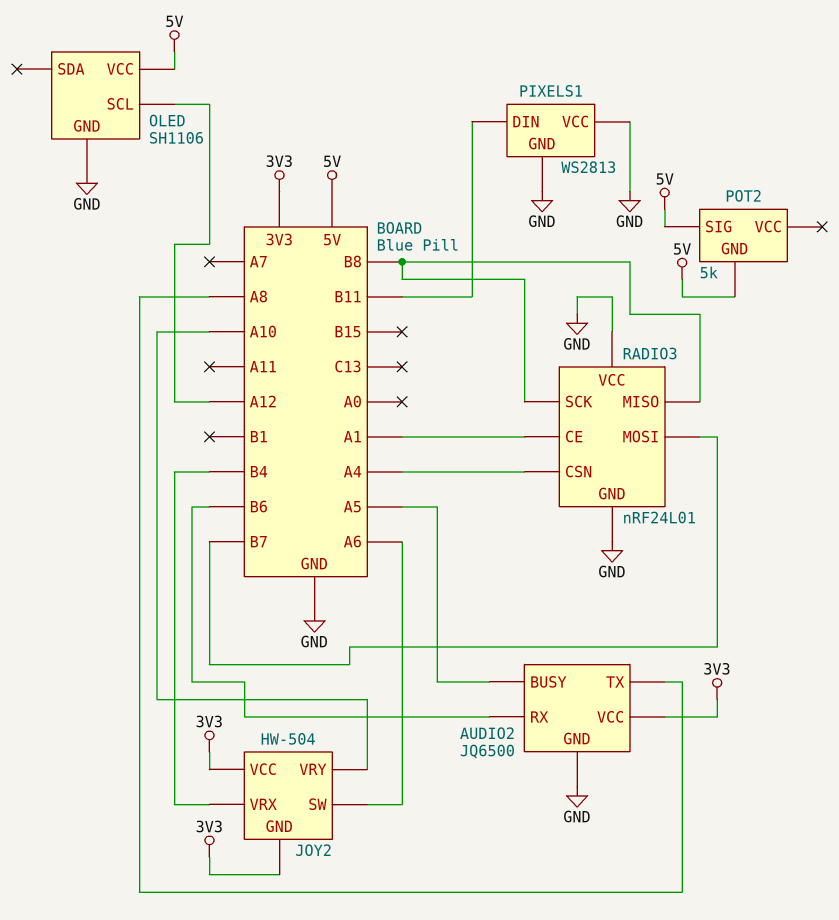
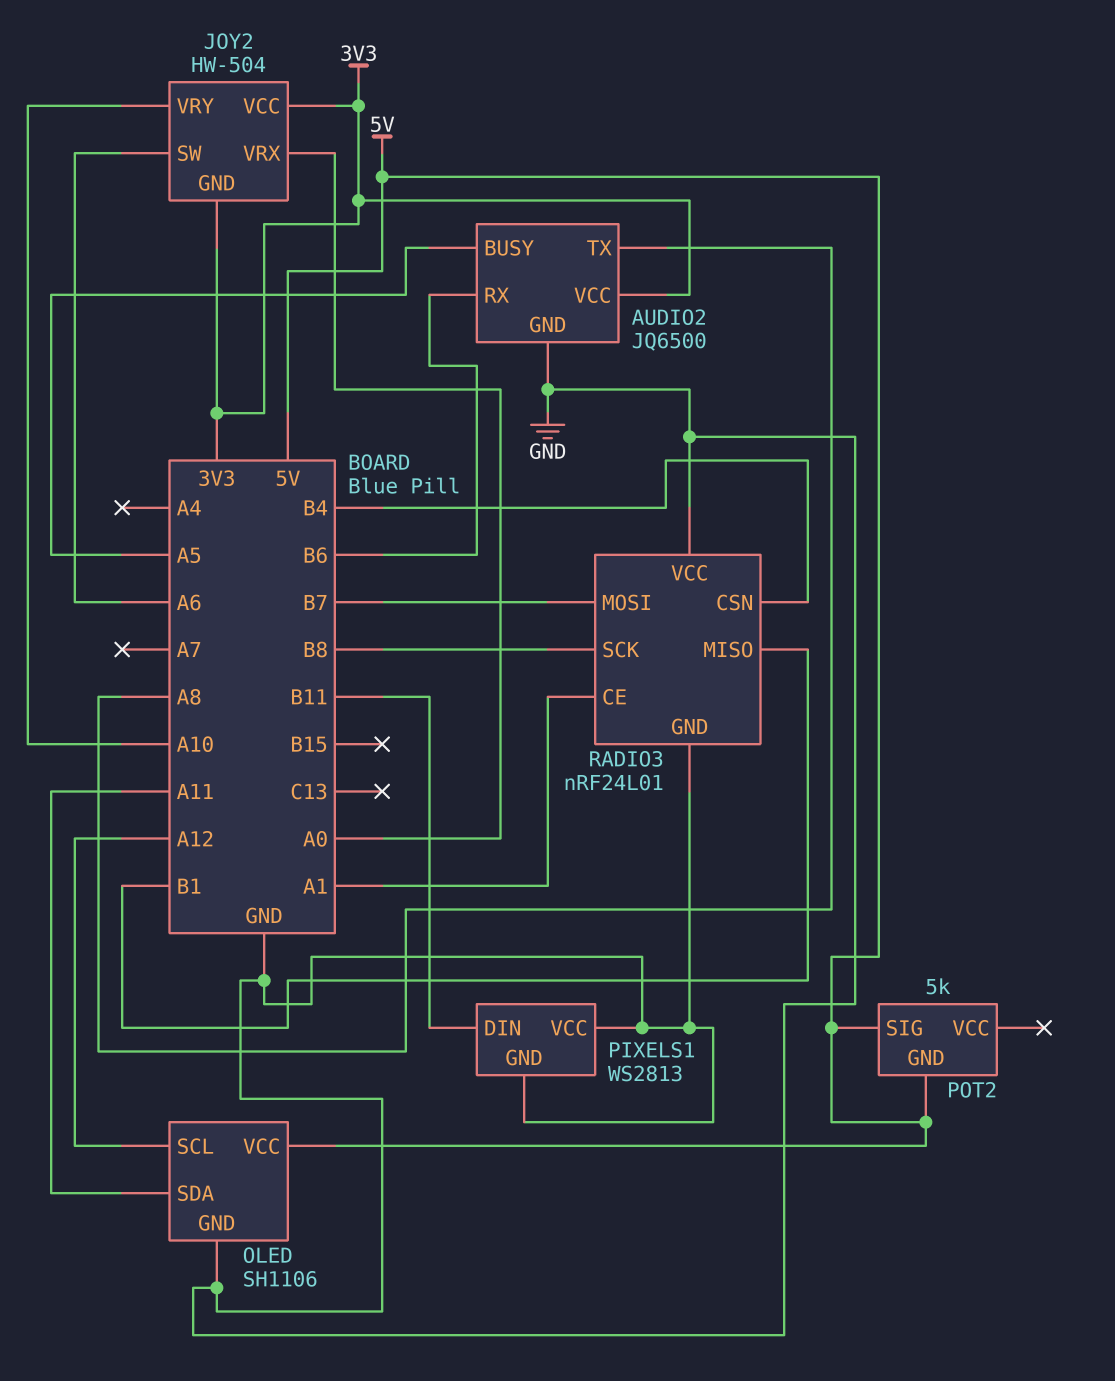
JOY2 pin VRX: B4 -> A0
OLED pin SDA: none -> A11
RADIO3 pin CSN: A4 -> B4
RADIO3 pin MISO: B8 -> B1

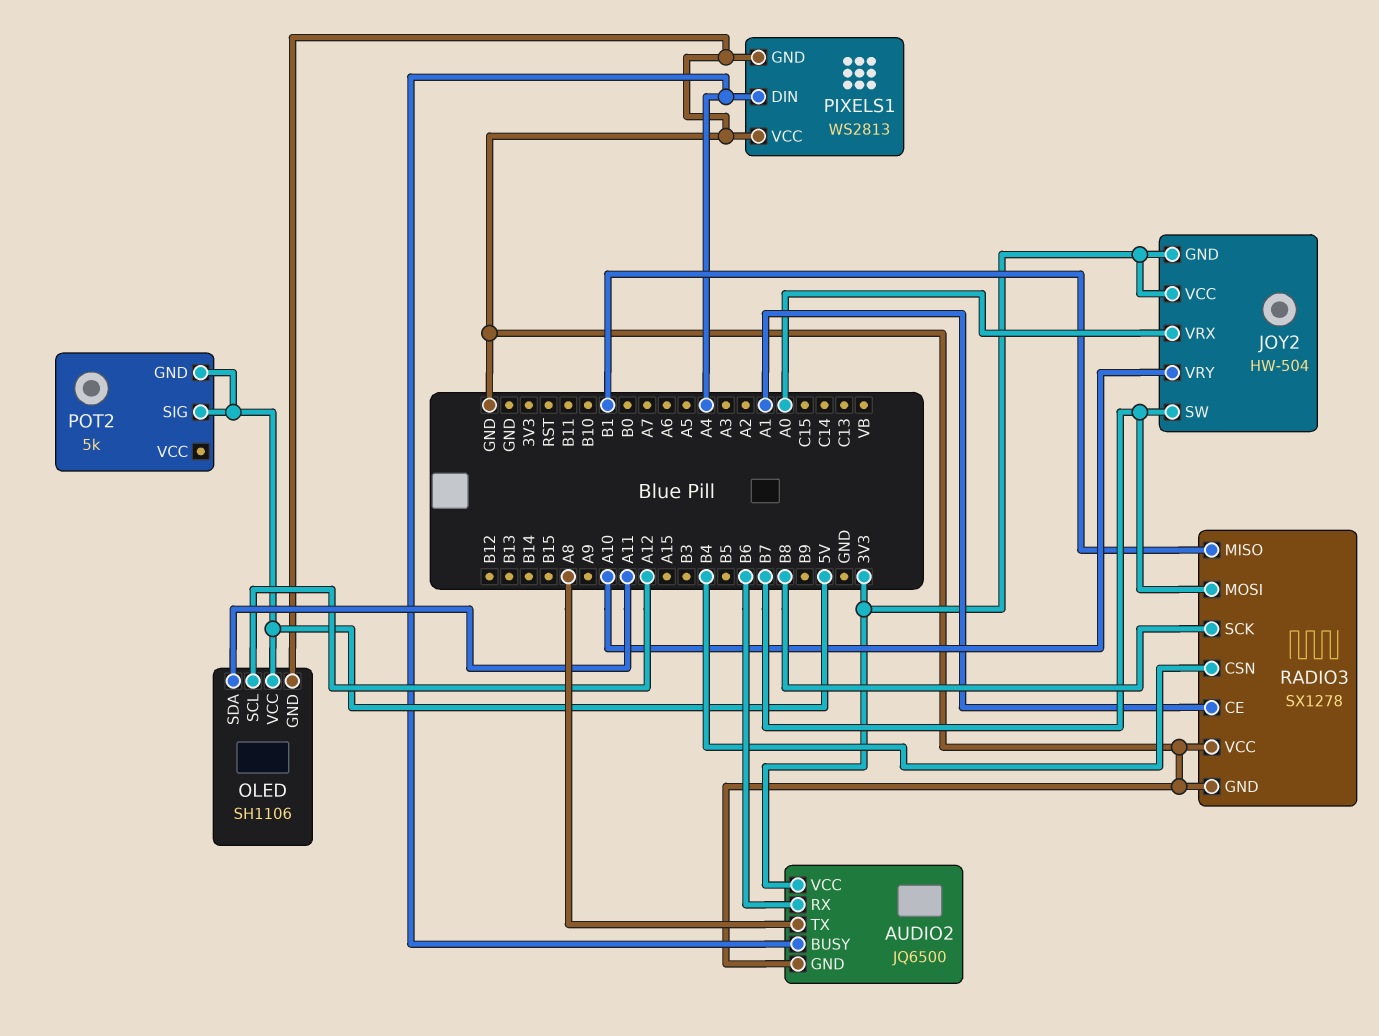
AUDIO2 pin BUSY: A5 -> A4
JOY2 pin SW: A6 -> B7
PIXELS1 pin DIN: B11 -> A4
RADIO3: nRF24L01 -> SX1278

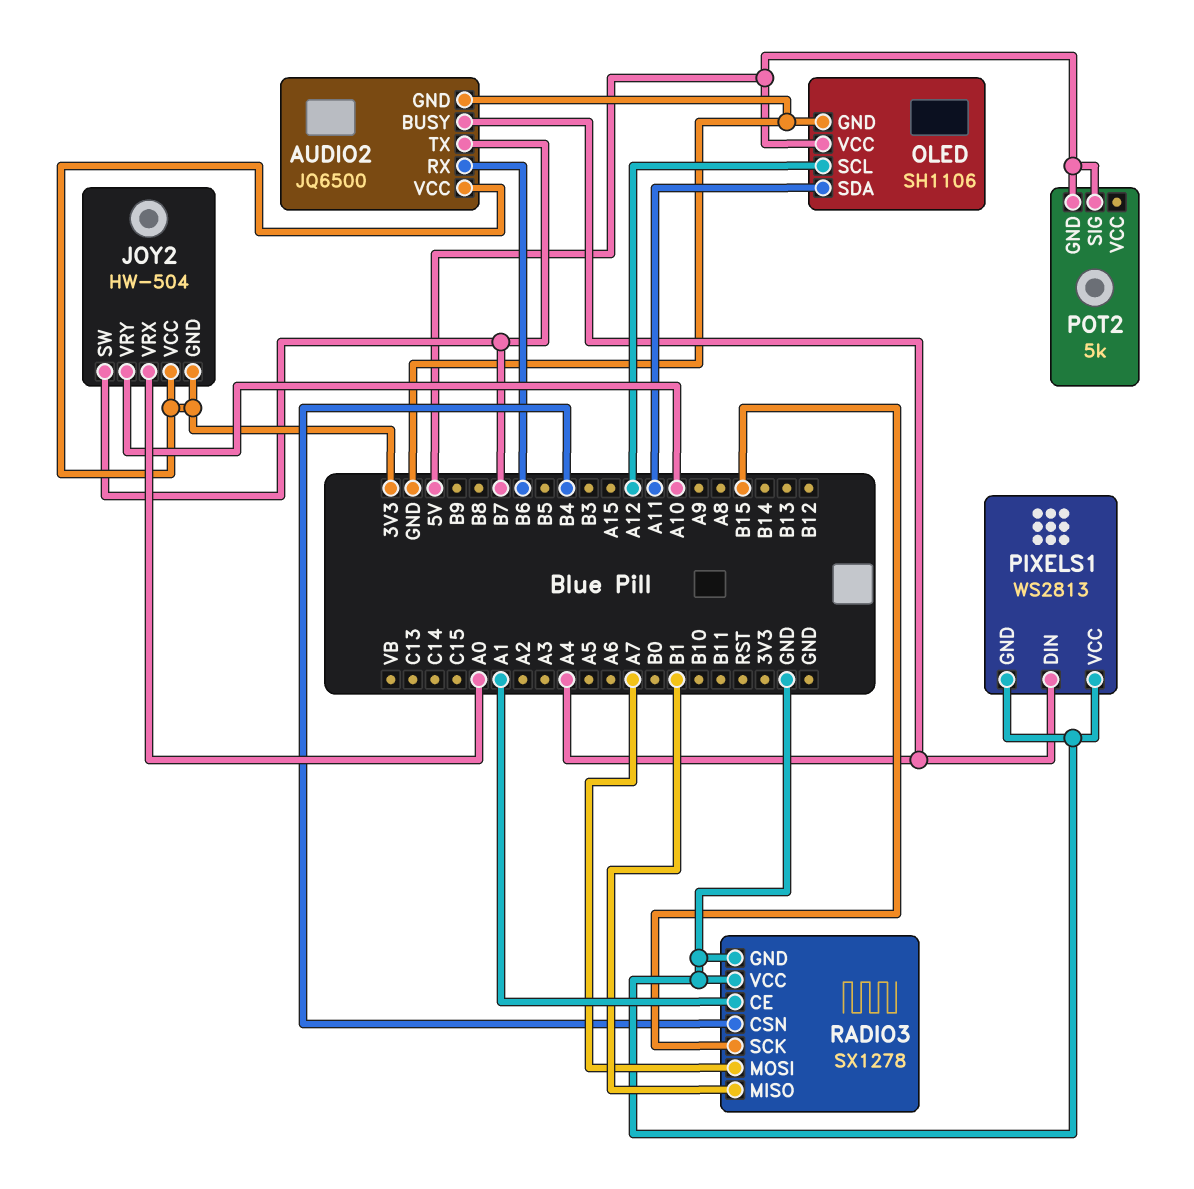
AUDIO2 pin TX: A8 -> B7
RADIO3 pin MOSI: B7 -> A7
RADIO3 pin SCK: B8 -> B15

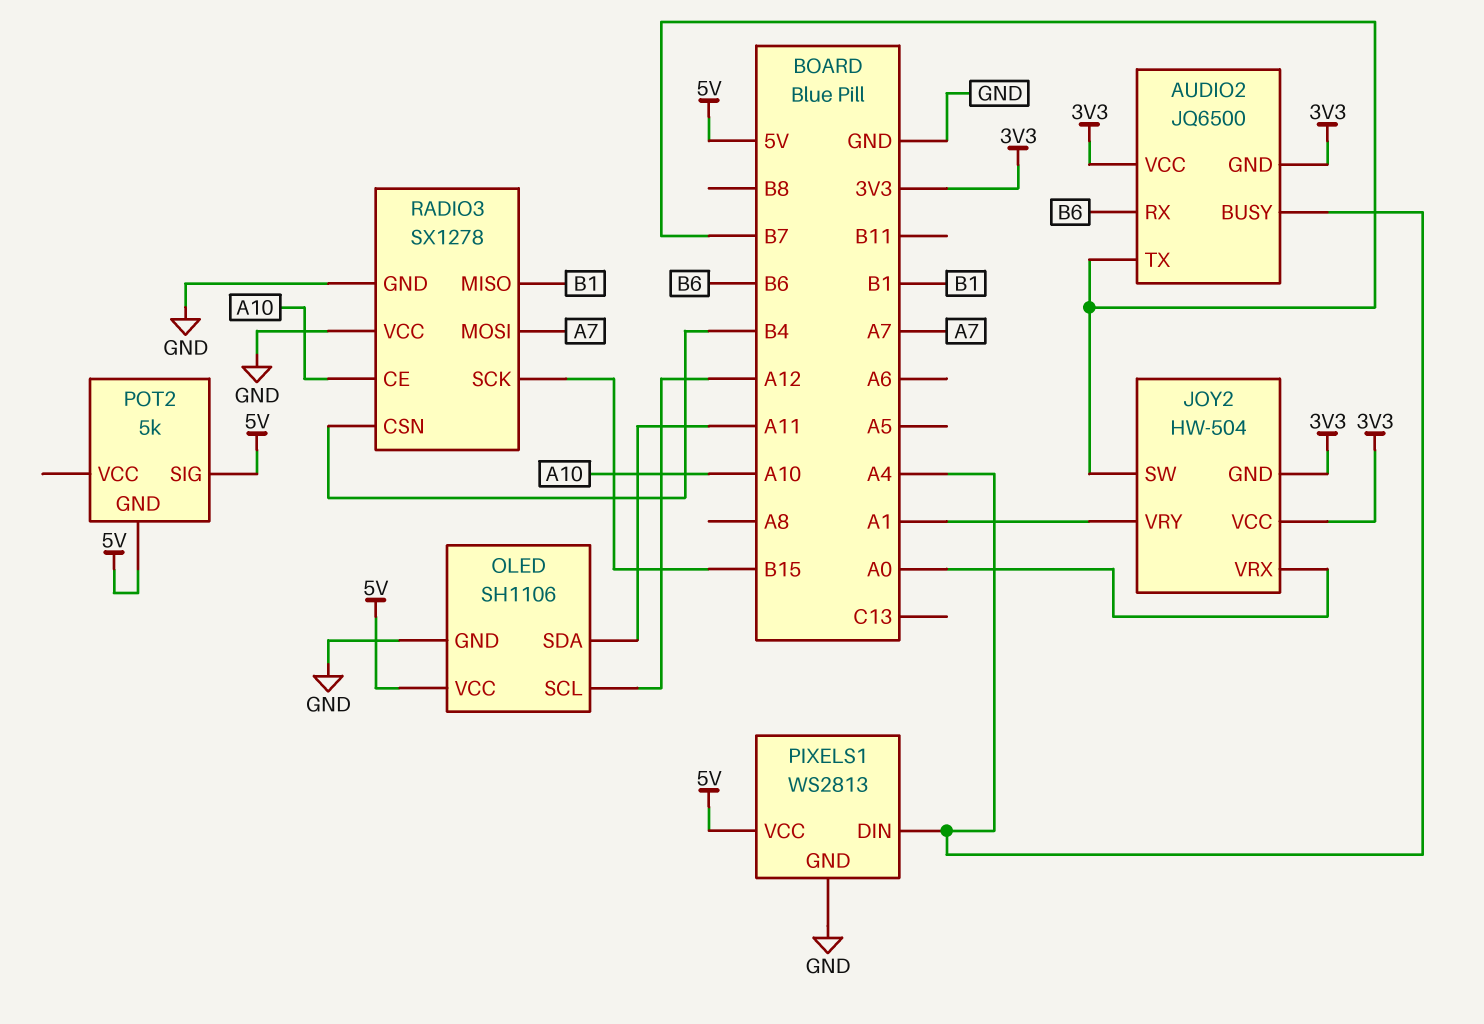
AUDIO2 pin GND: GND -> 3V3
JOY2 pin VRY: A10 -> A1
PIXELS1 pin VCC: GND -> 5V
RADIO3 pin CE: A1 -> A10

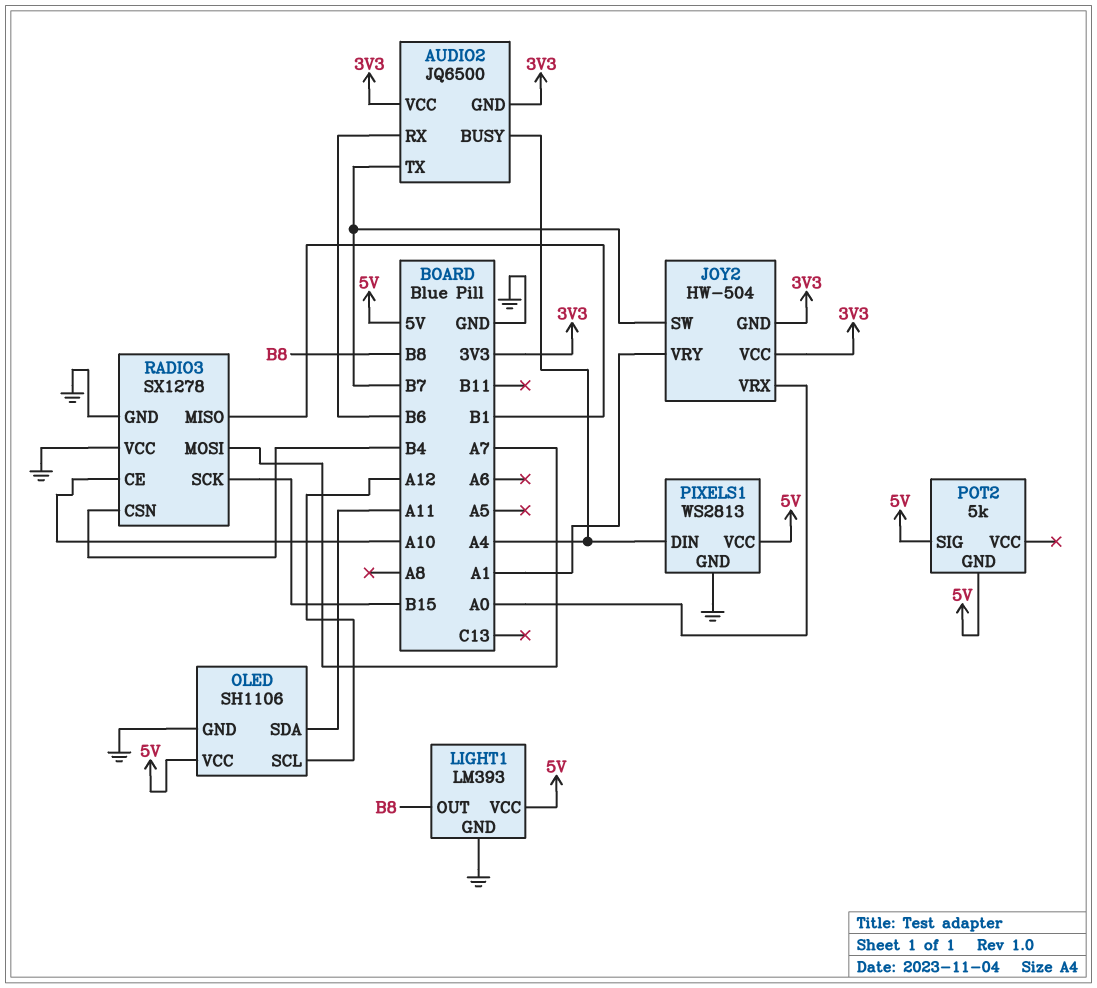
LIGHT1: none -> LM393
LIGHT1 pin GND: none -> GND
LIGHT1 pin OUT: none -> B8
LIGHT1 pin VCC: none -> 5V

